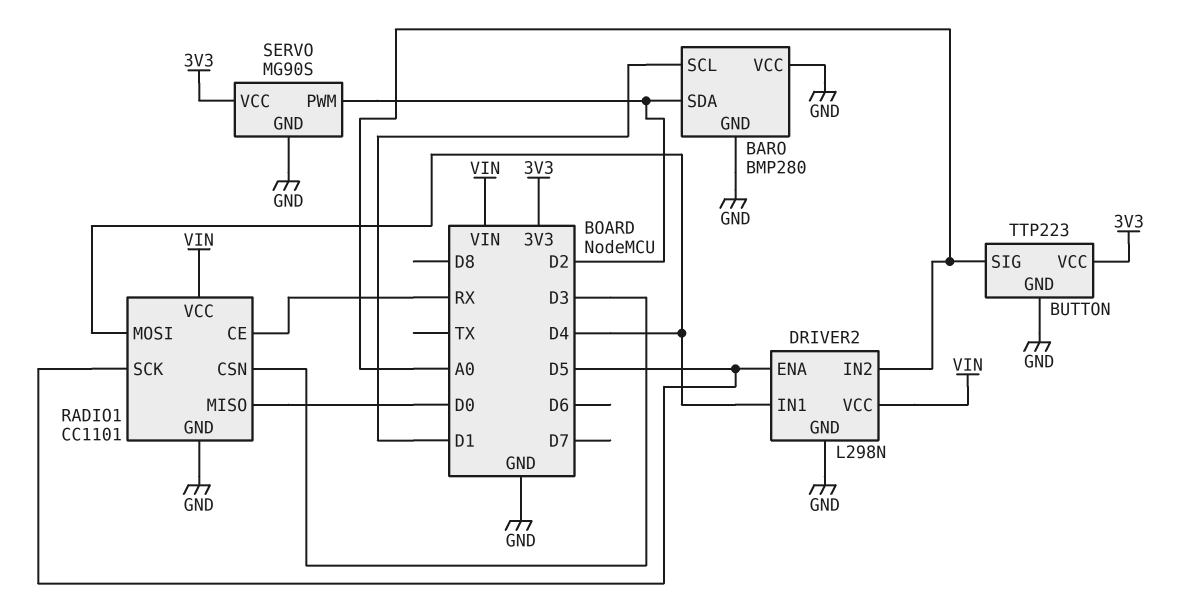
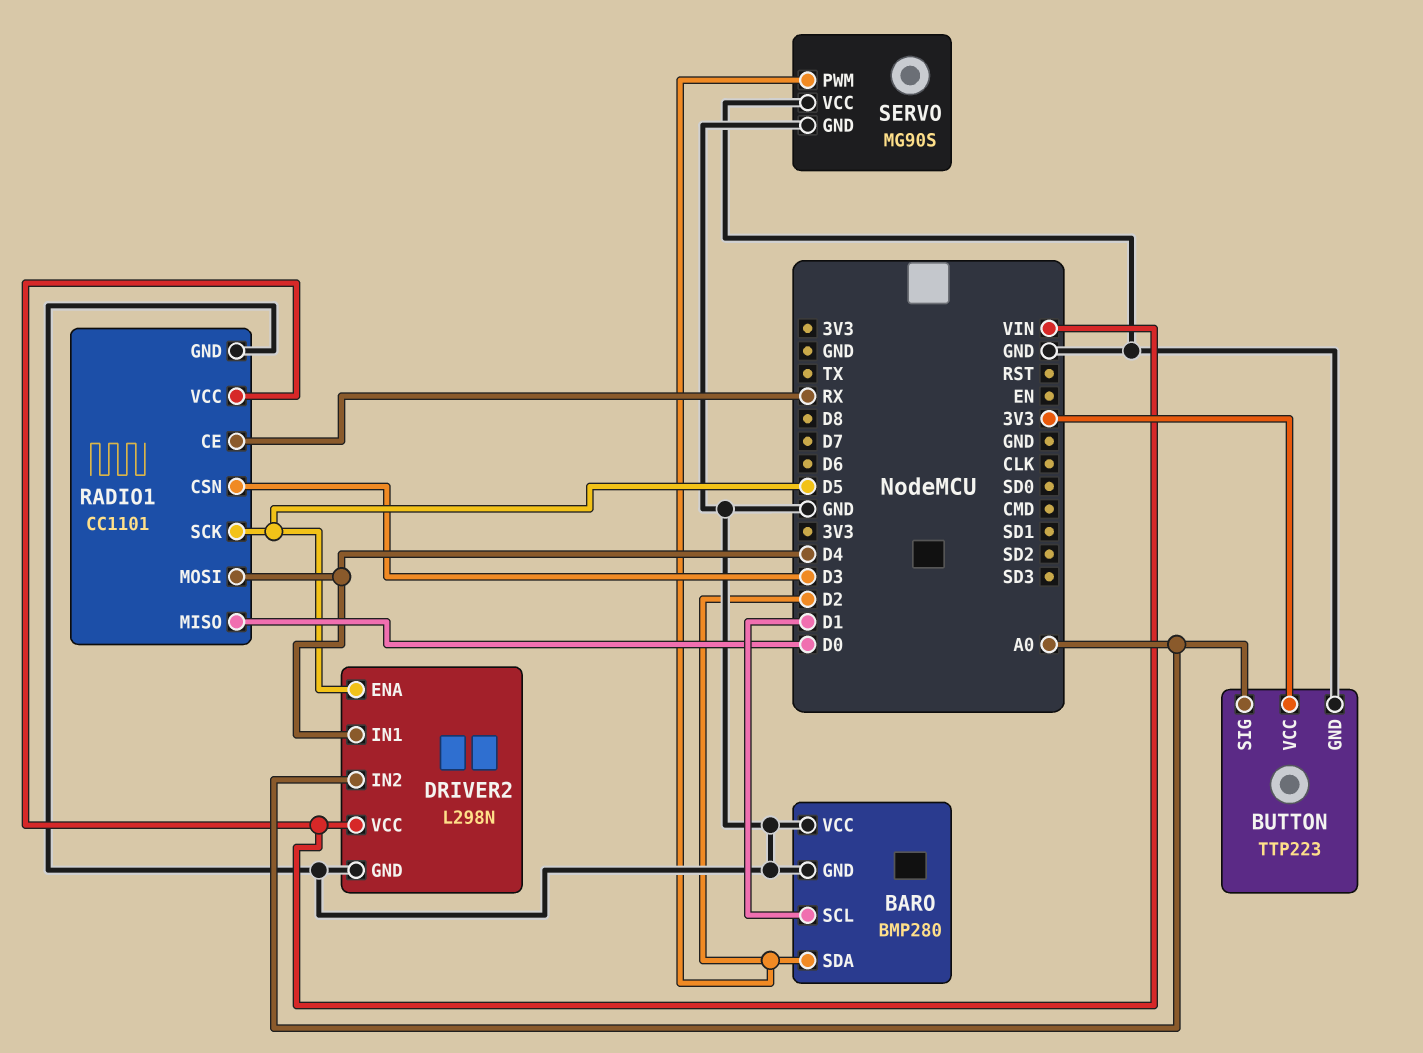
SERVO pin VCC: 3V3 -> GND

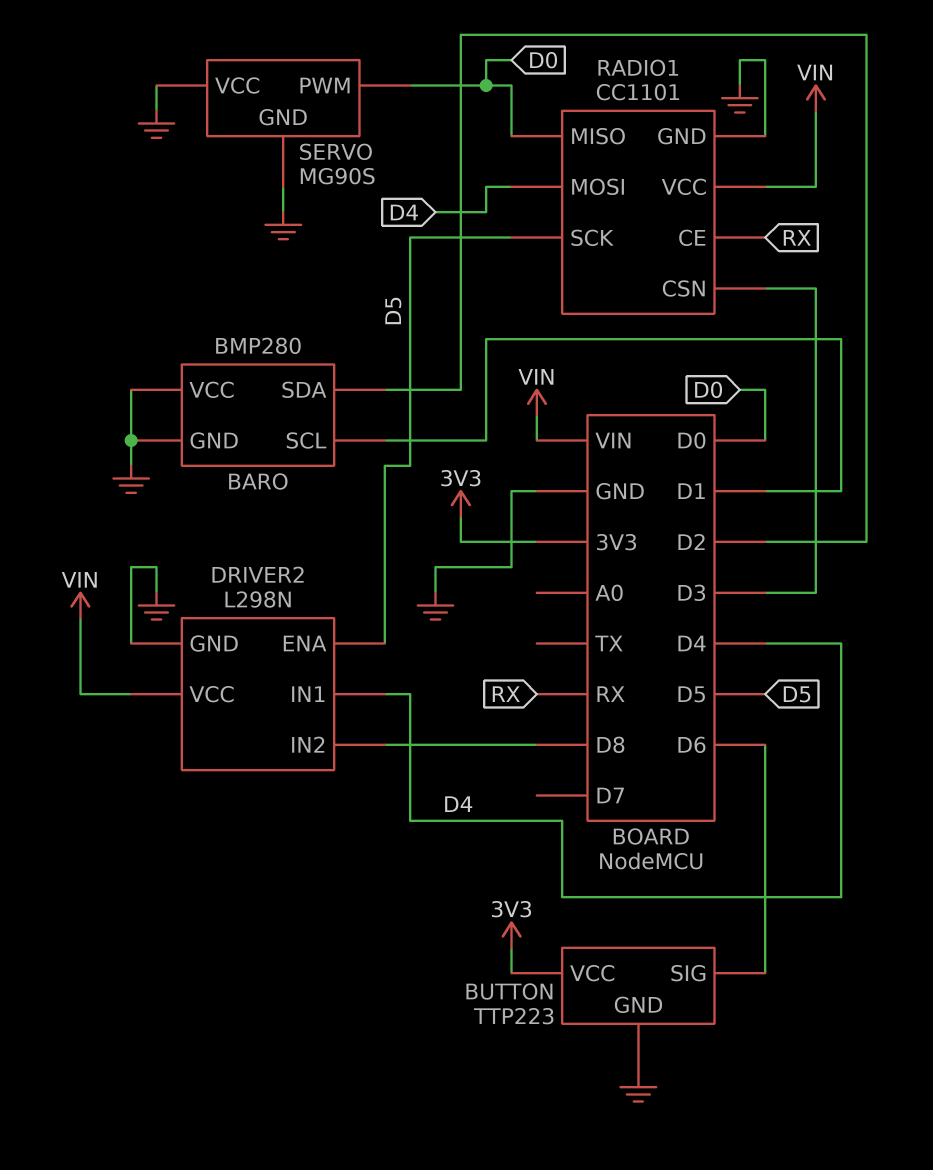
BUTTON pin SIG: A0 -> D6
DRIVER2 pin IN2: A0 -> D8
SERVO pin PWM: D2 -> D0

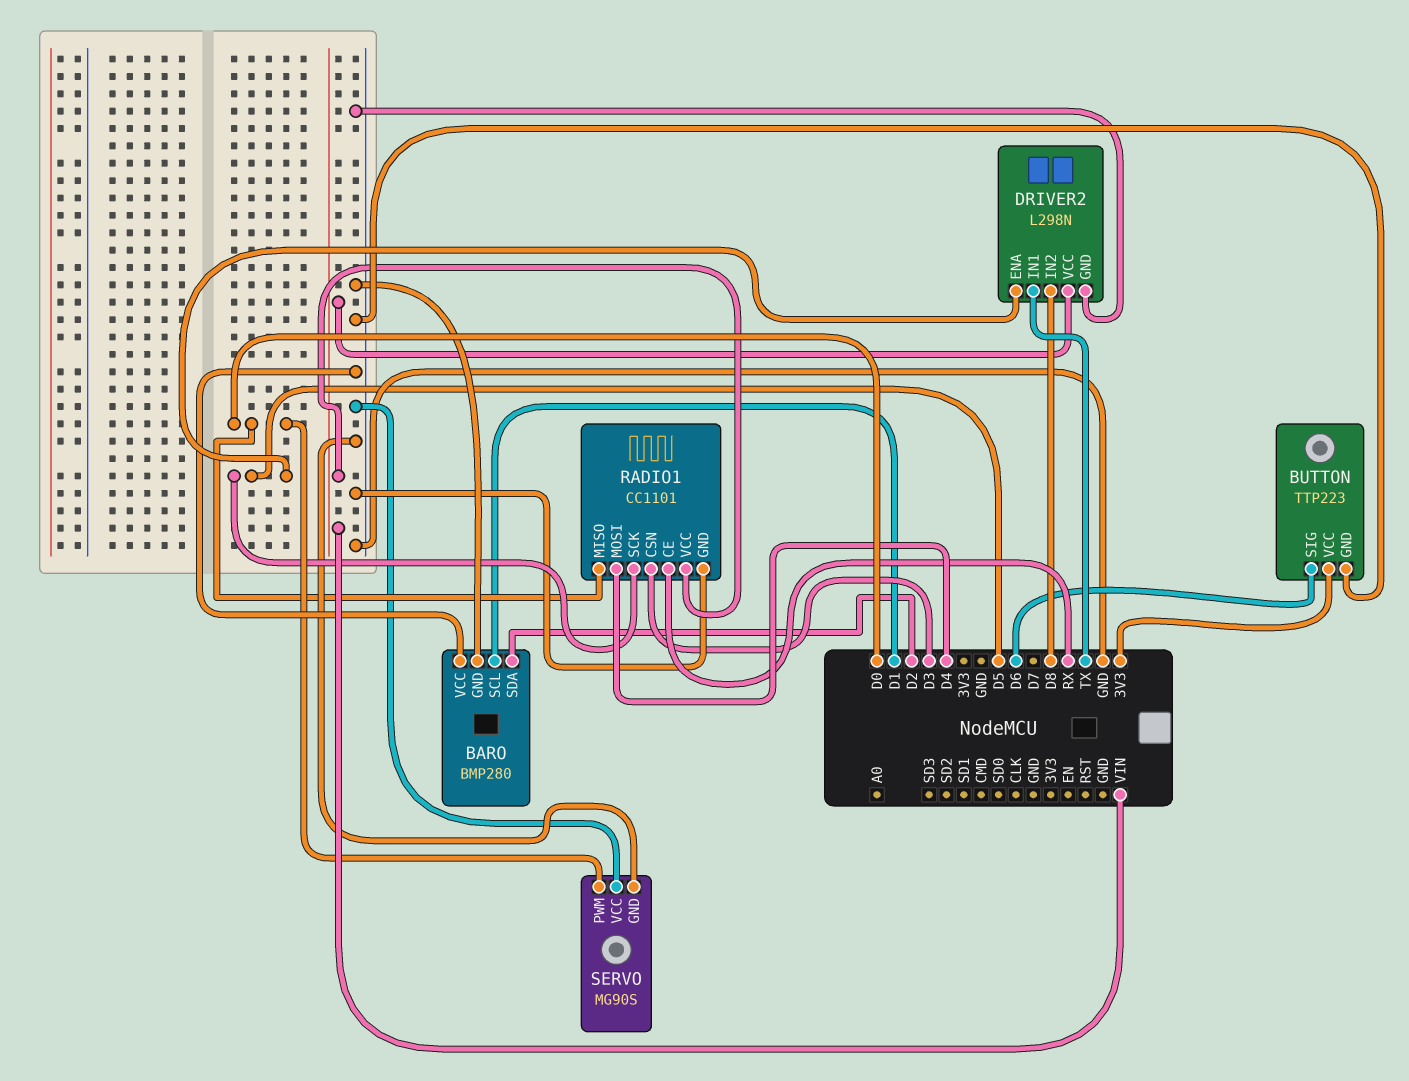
DRIVER2 pin IN1: D4 -> TX

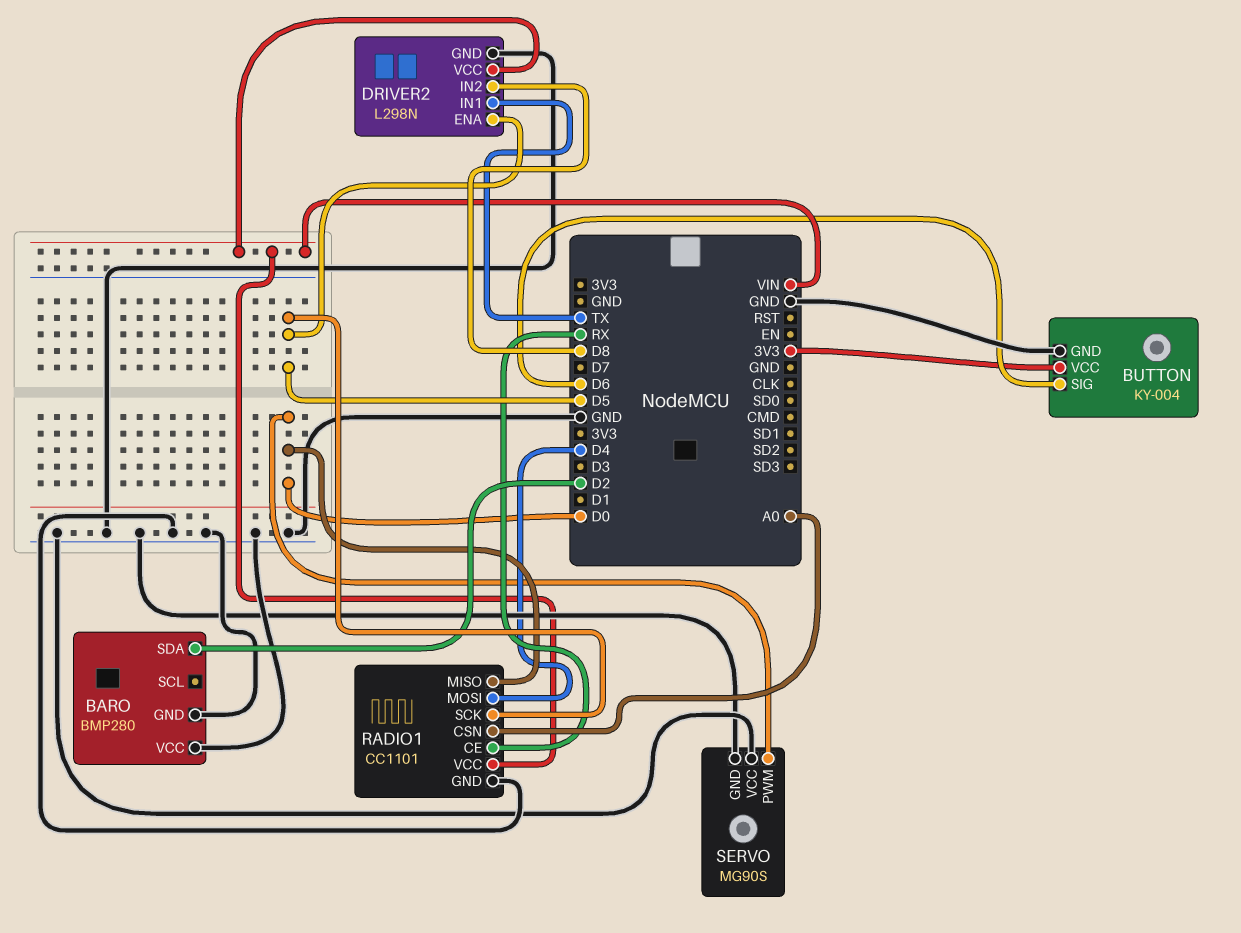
BARO pin SCL: D1 -> none
BUTTON: TTP223 -> KY-004
RADIO1 pin CSN: D3 -> A0

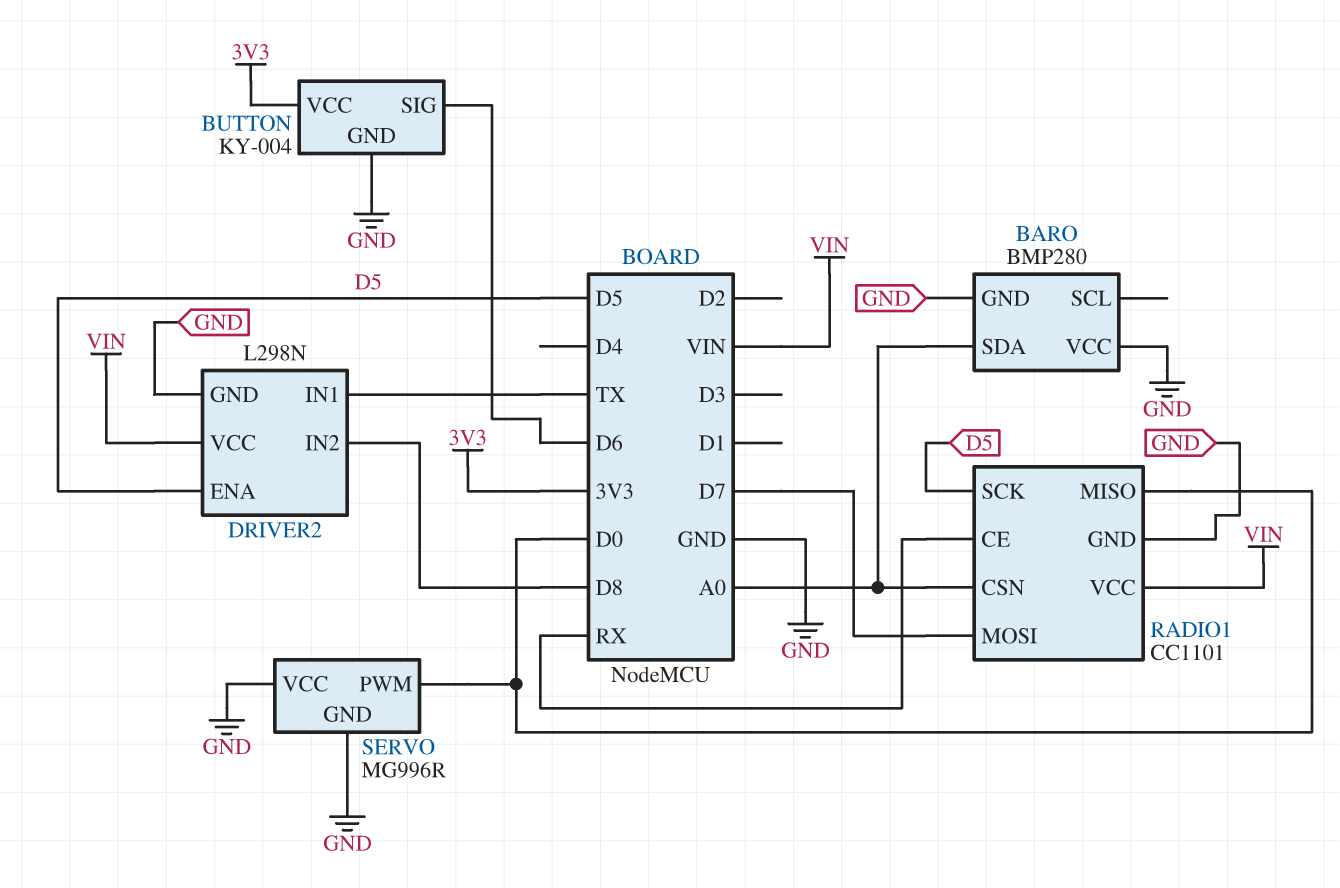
BARO pin SDA: D2 -> A0
RADIO1 pin MOSI: D4 -> D7
SERVO: MG90S -> MG996R

